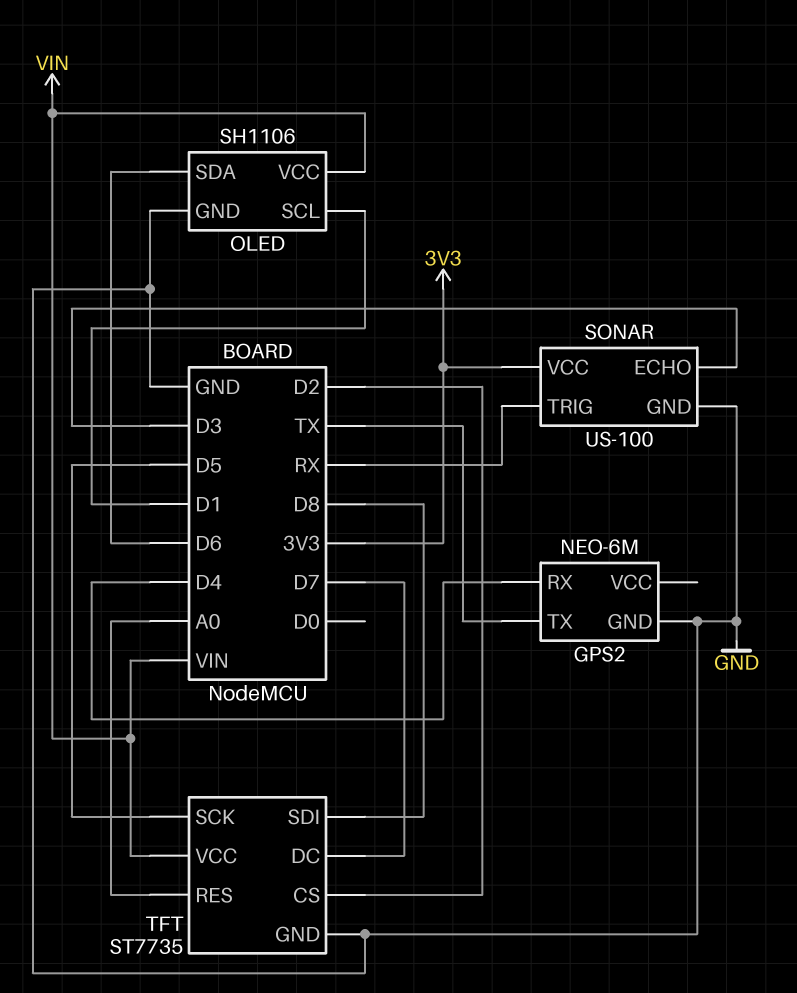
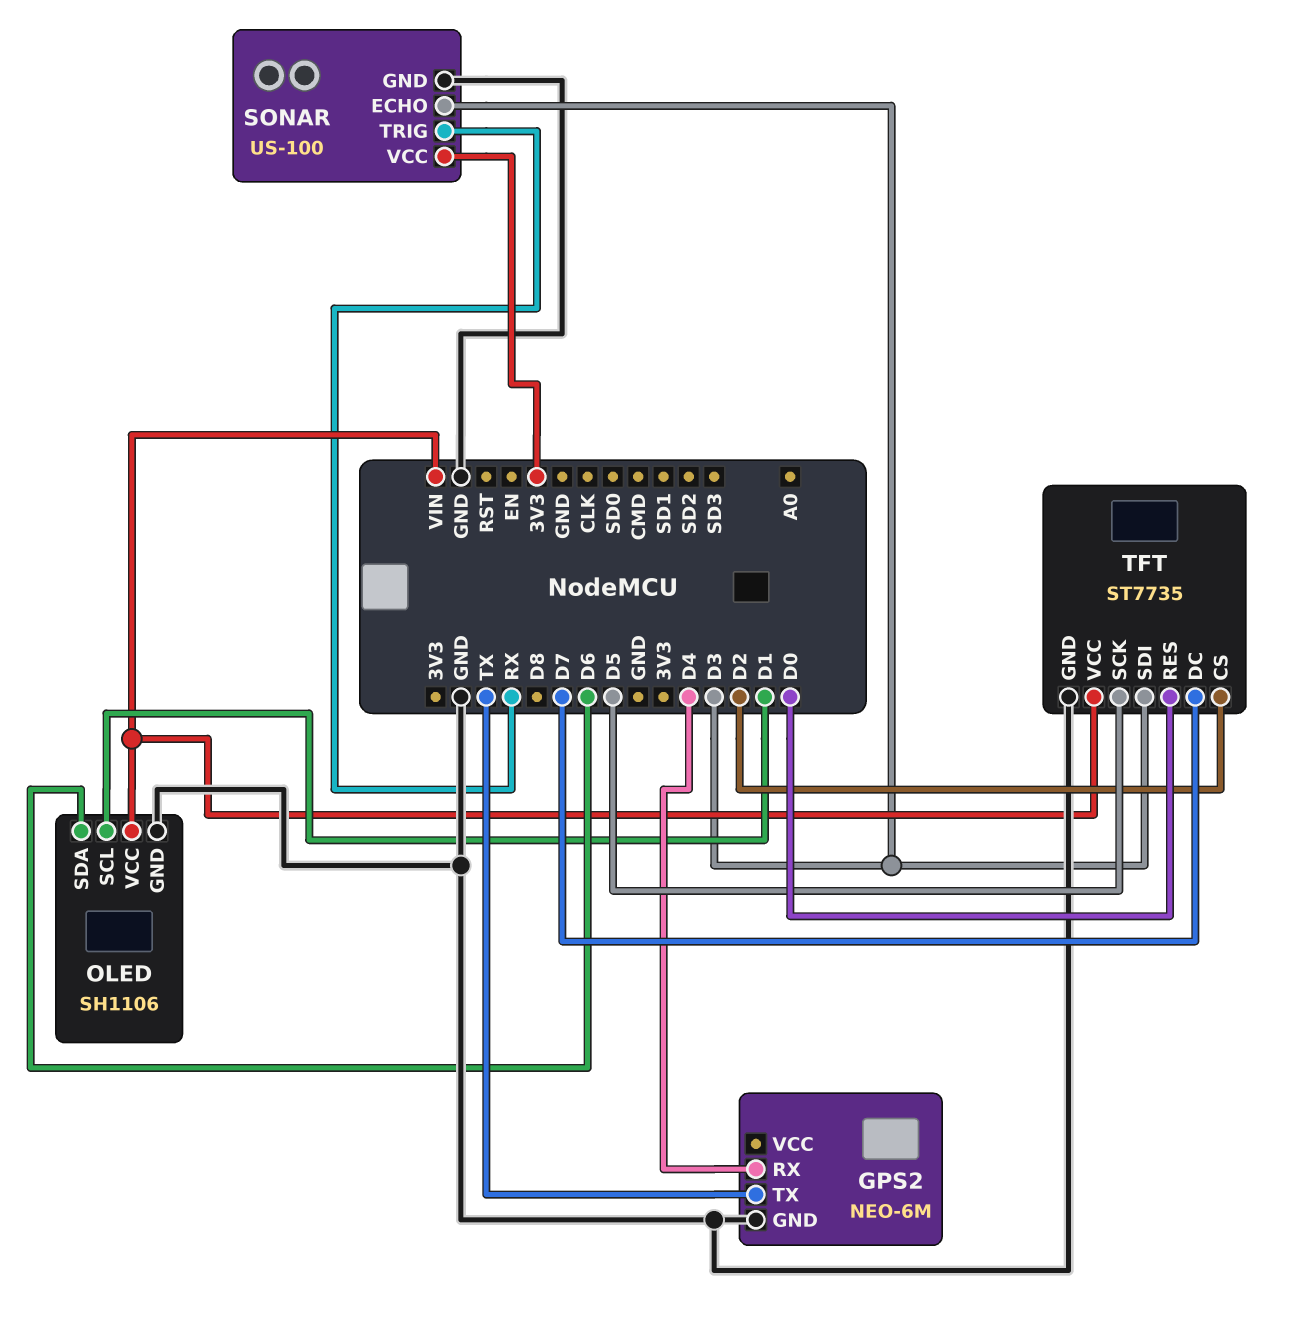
TFT pin RES: A0 -> D0
TFT pin SDI: D8 -> D3

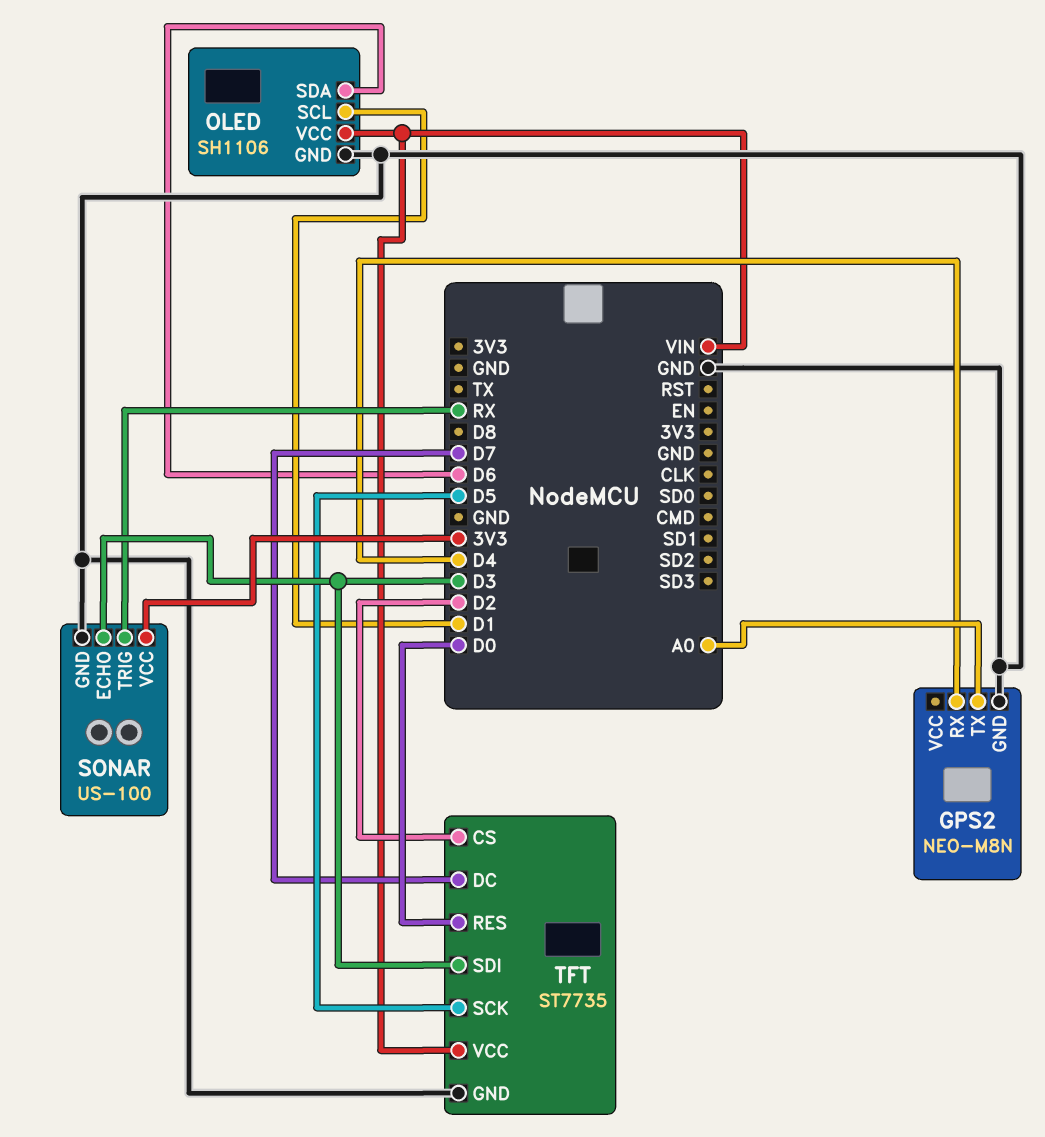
GPS2: NEO-6M -> NEO-M8N
GPS2 pin TX: TX -> A0

